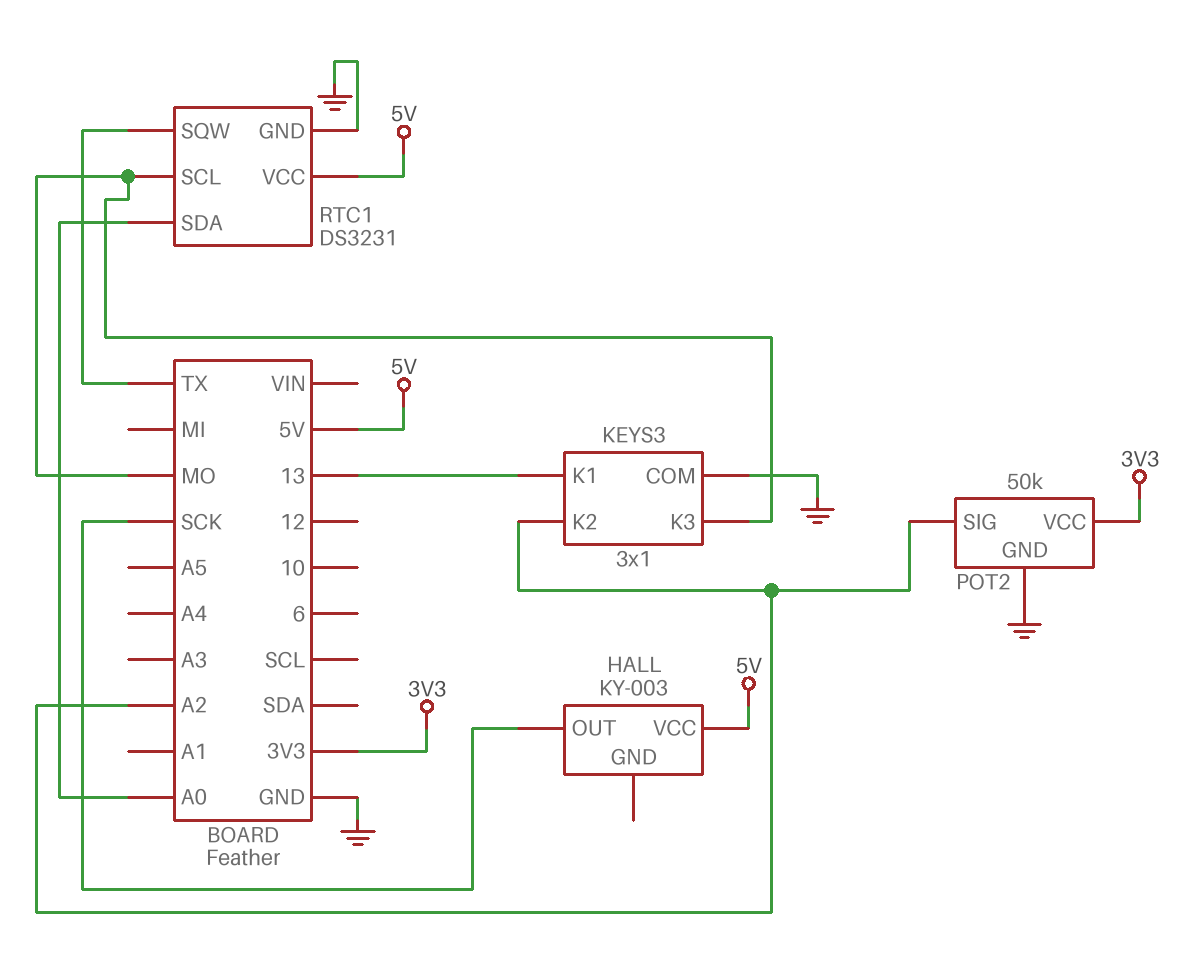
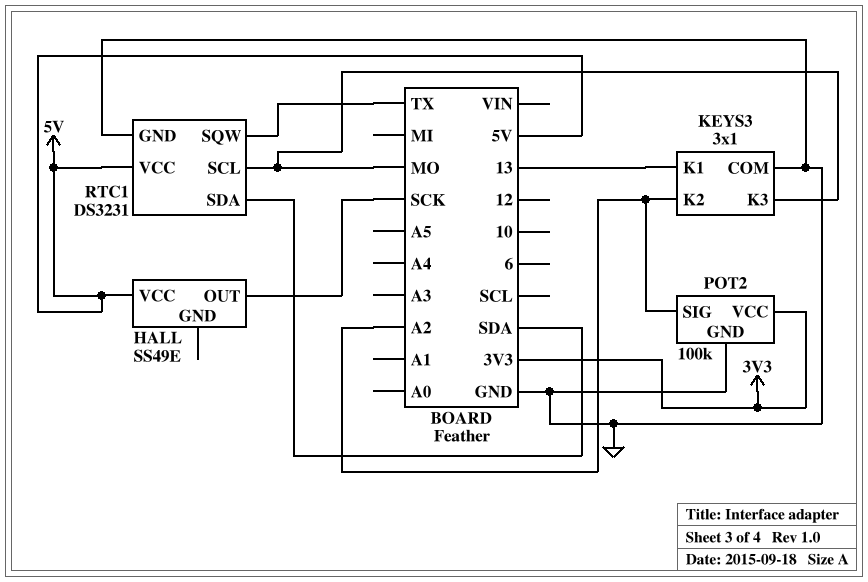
HALL: KY-003 -> SS49E
POT2: 50k -> 100k
RTC1 pin SDA: A0 -> SDA

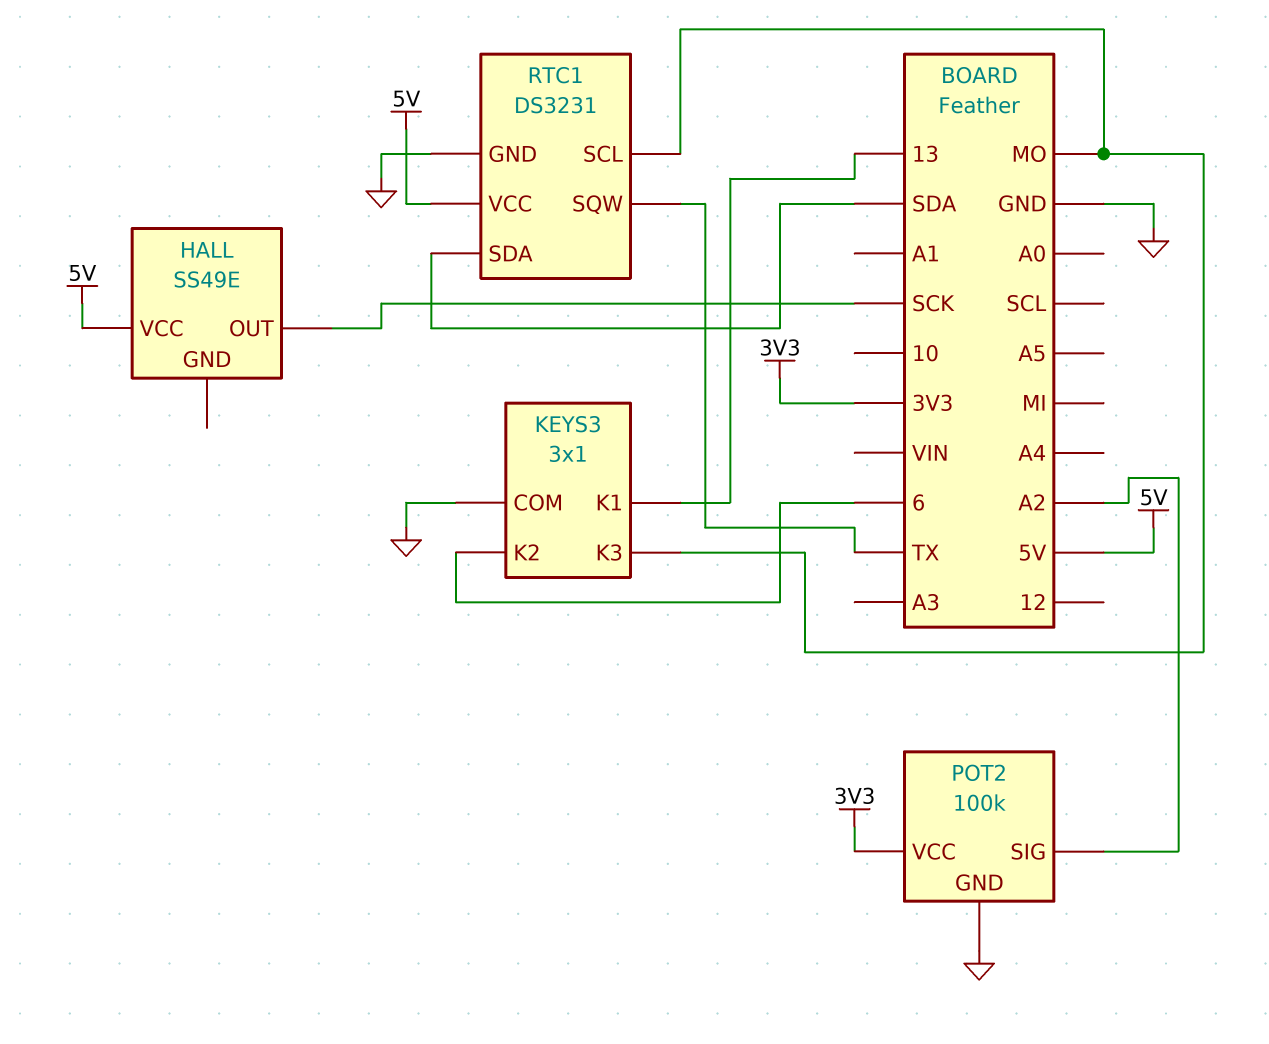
KEYS3 pin K2: A2 -> 6

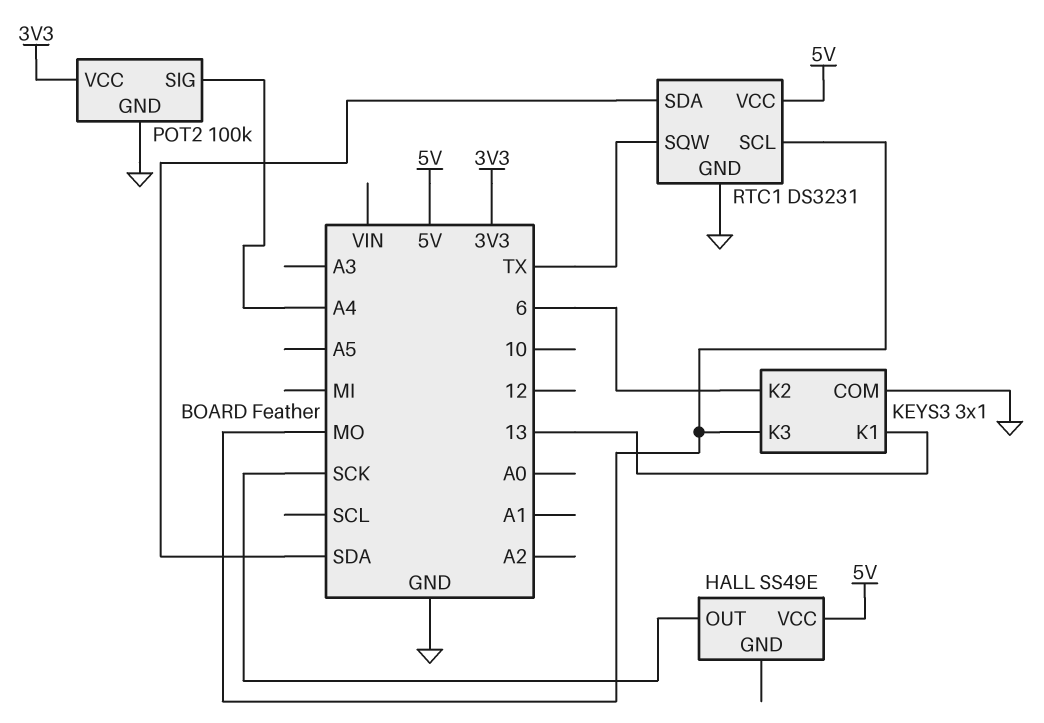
POT2 pin SIG: A2 -> A4

